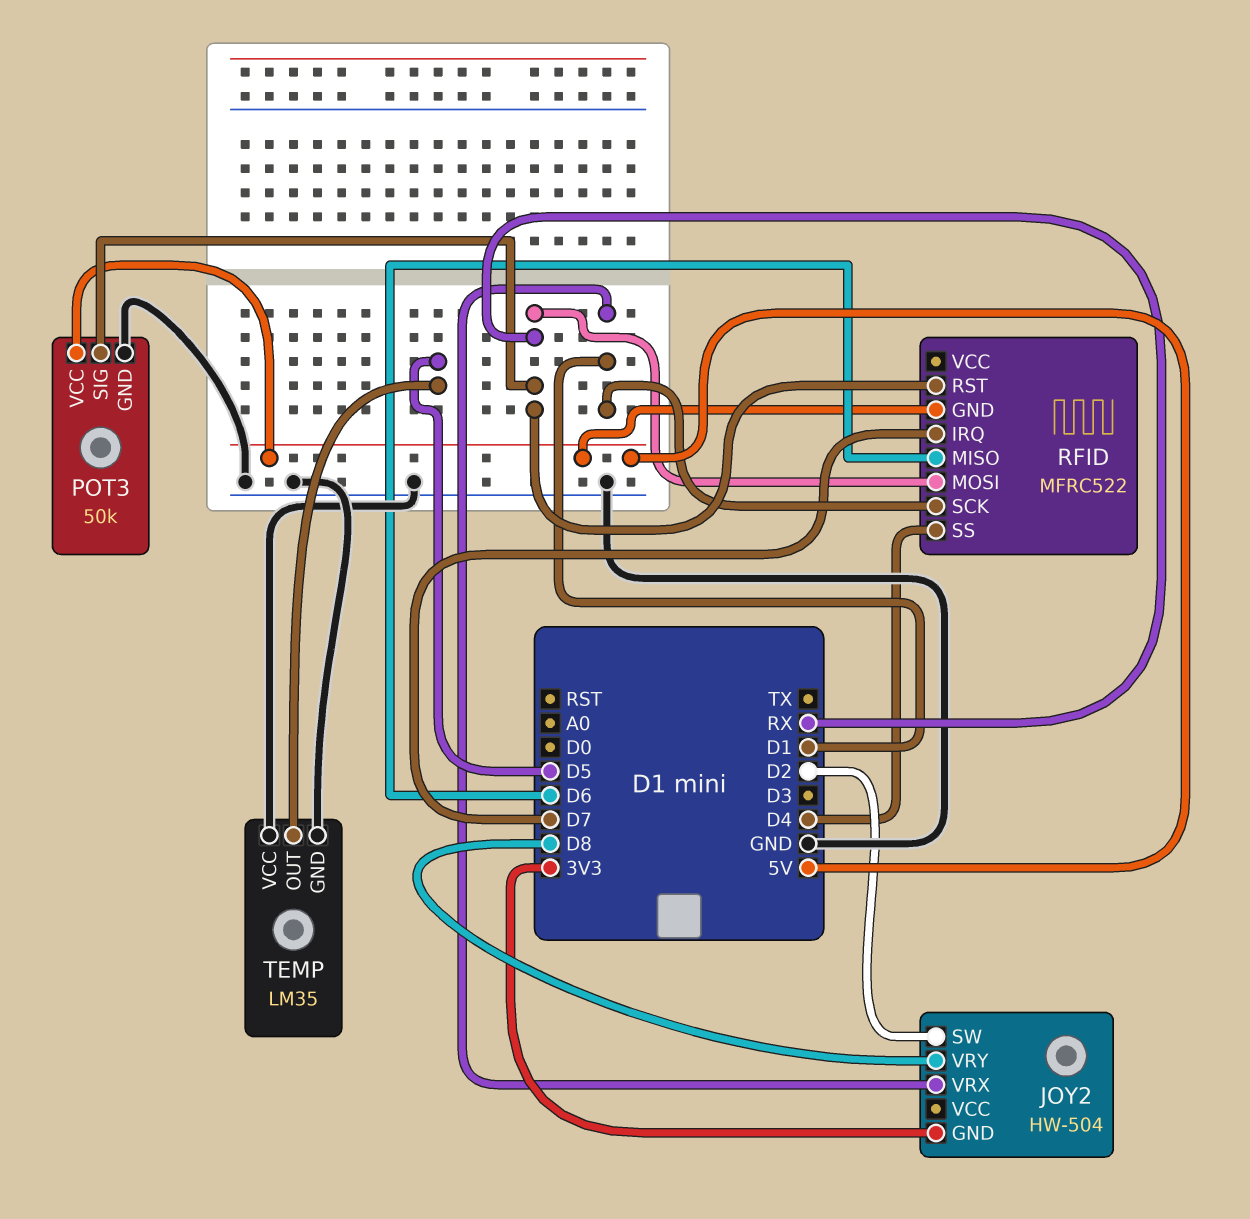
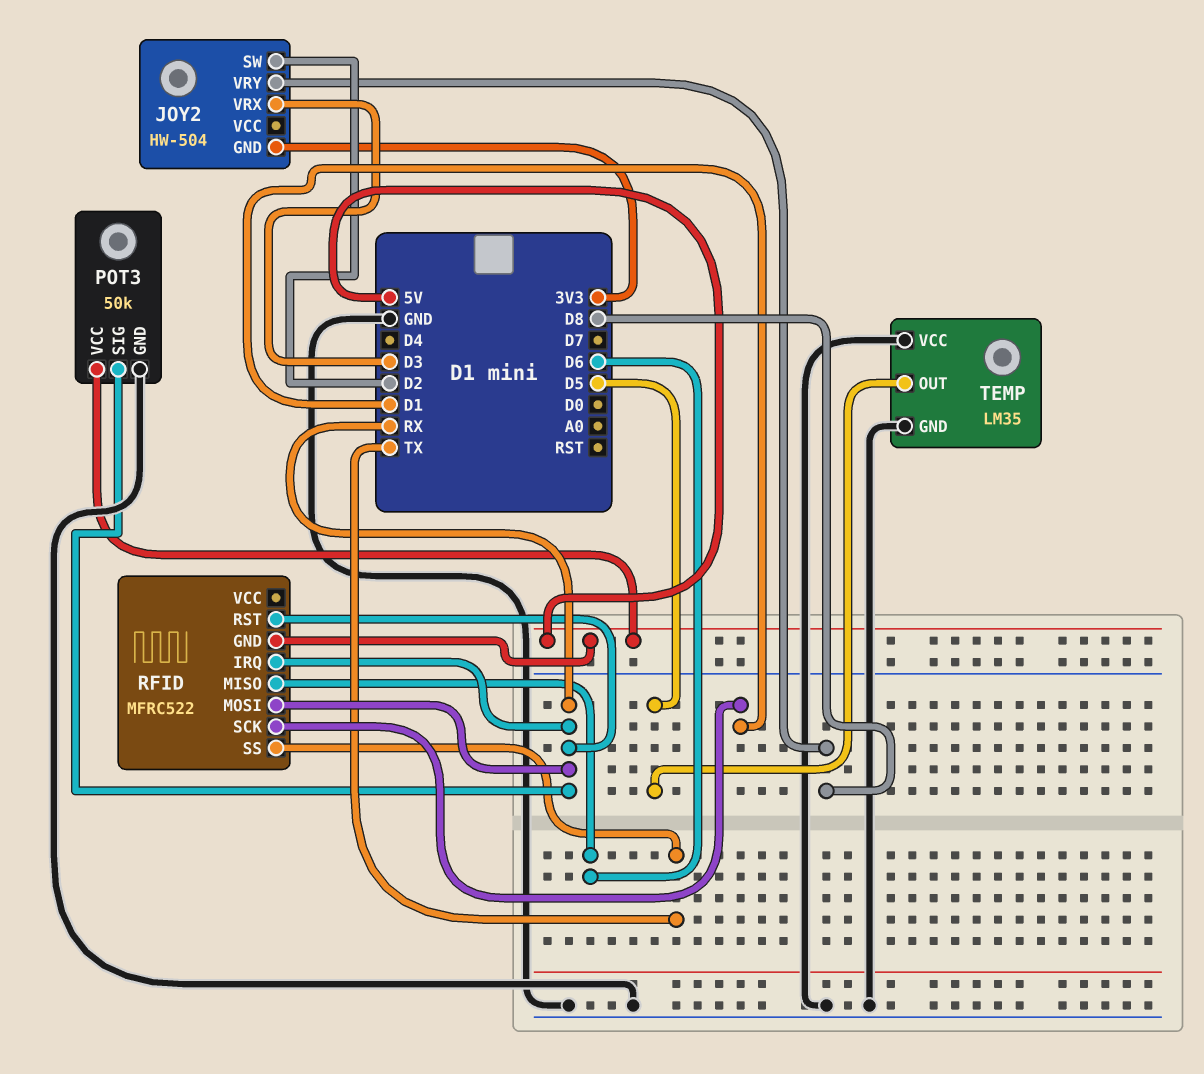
JOY2 pin VRX: D1 -> D3
RFID pin IRQ: D7 -> RX
RFID pin SS: D4 -> TX

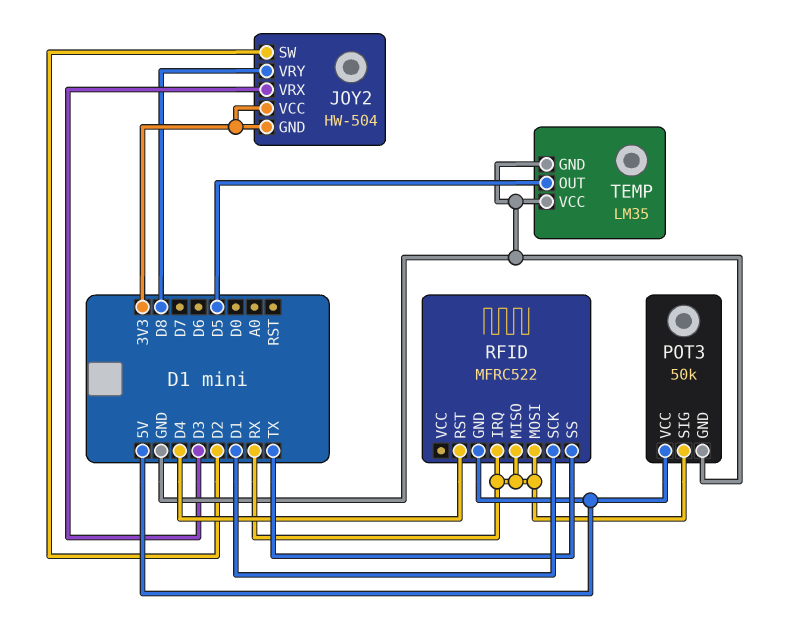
JOY2 pin VCC: none -> 3V3
RFID pin MISO: D6 -> RX
RFID pin RST: RX -> D4

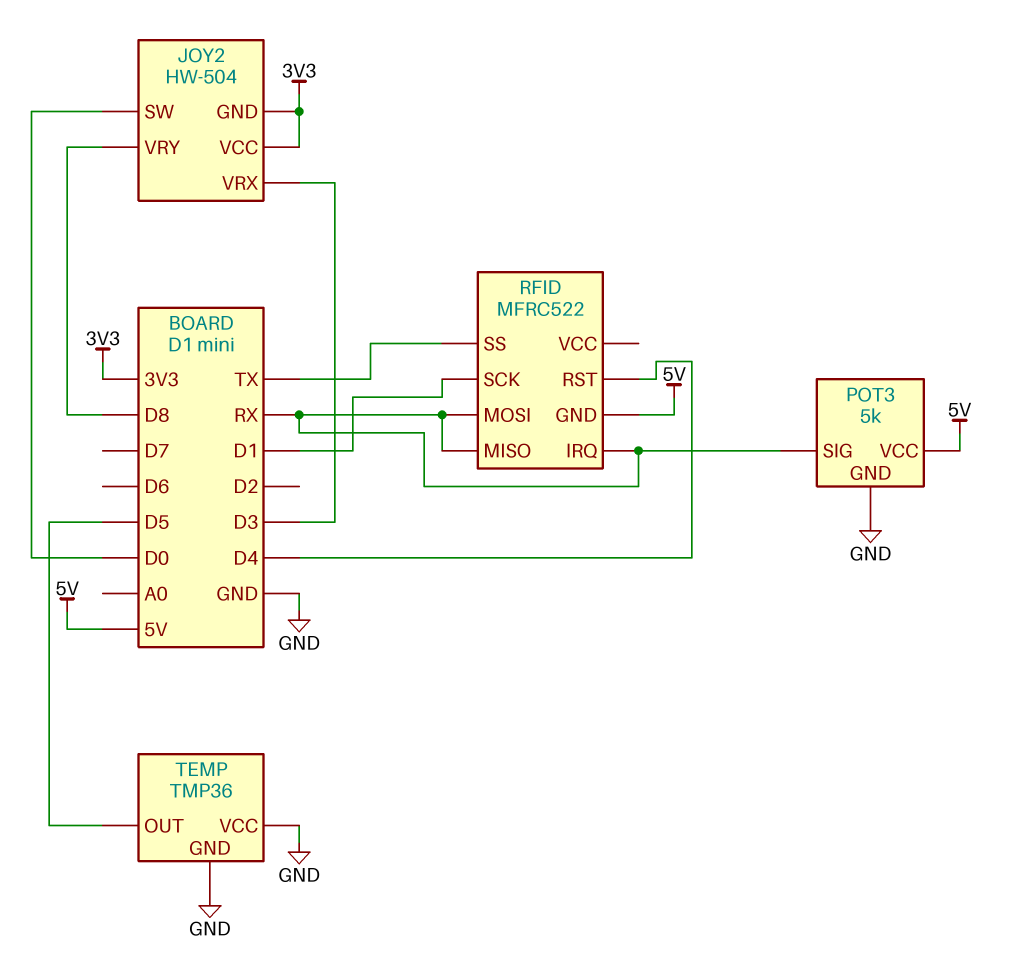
JOY2 pin SW: D2 -> D0
POT3: 50k -> 5k
TEMP: LM35 -> TMP36

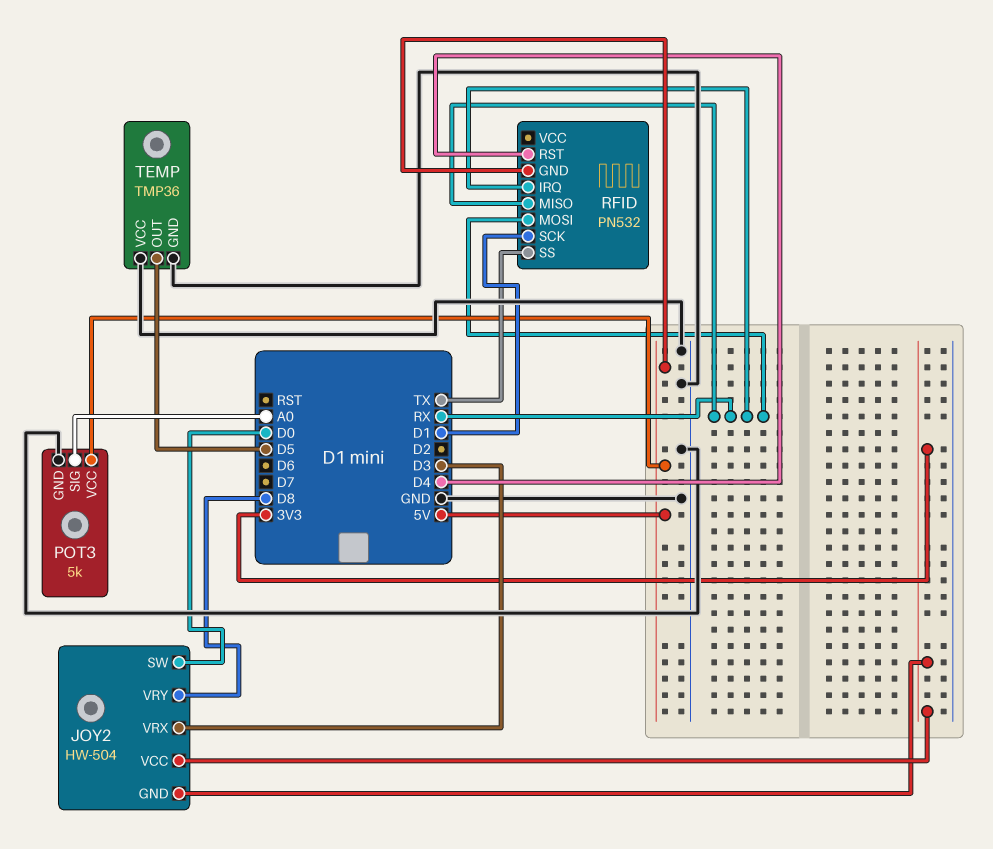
POT3 pin SIG: RX -> A0
RFID: MFRC522 -> PN532

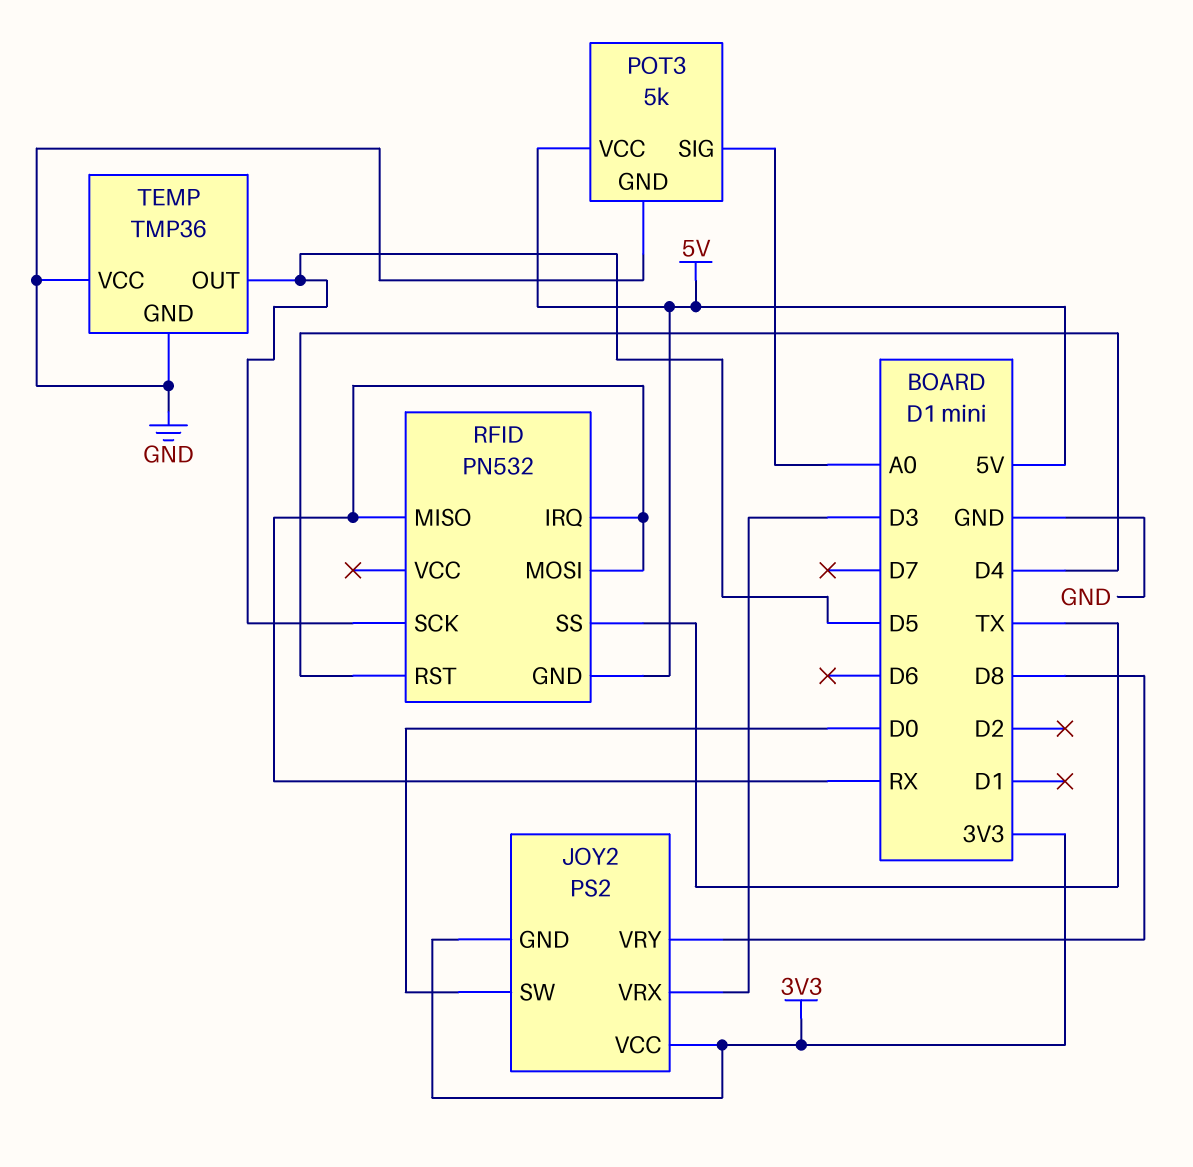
JOY2: HW-504 -> PS2
RFID pin SCK: D1 -> D5

